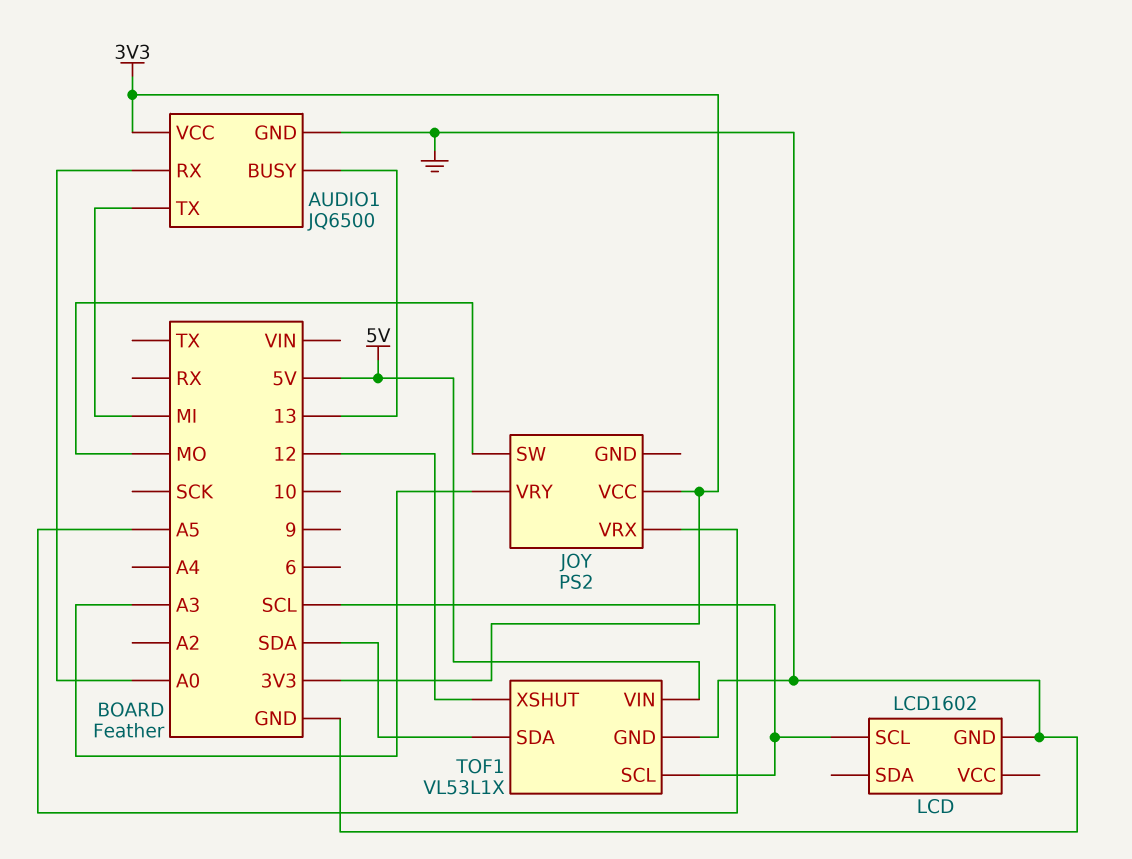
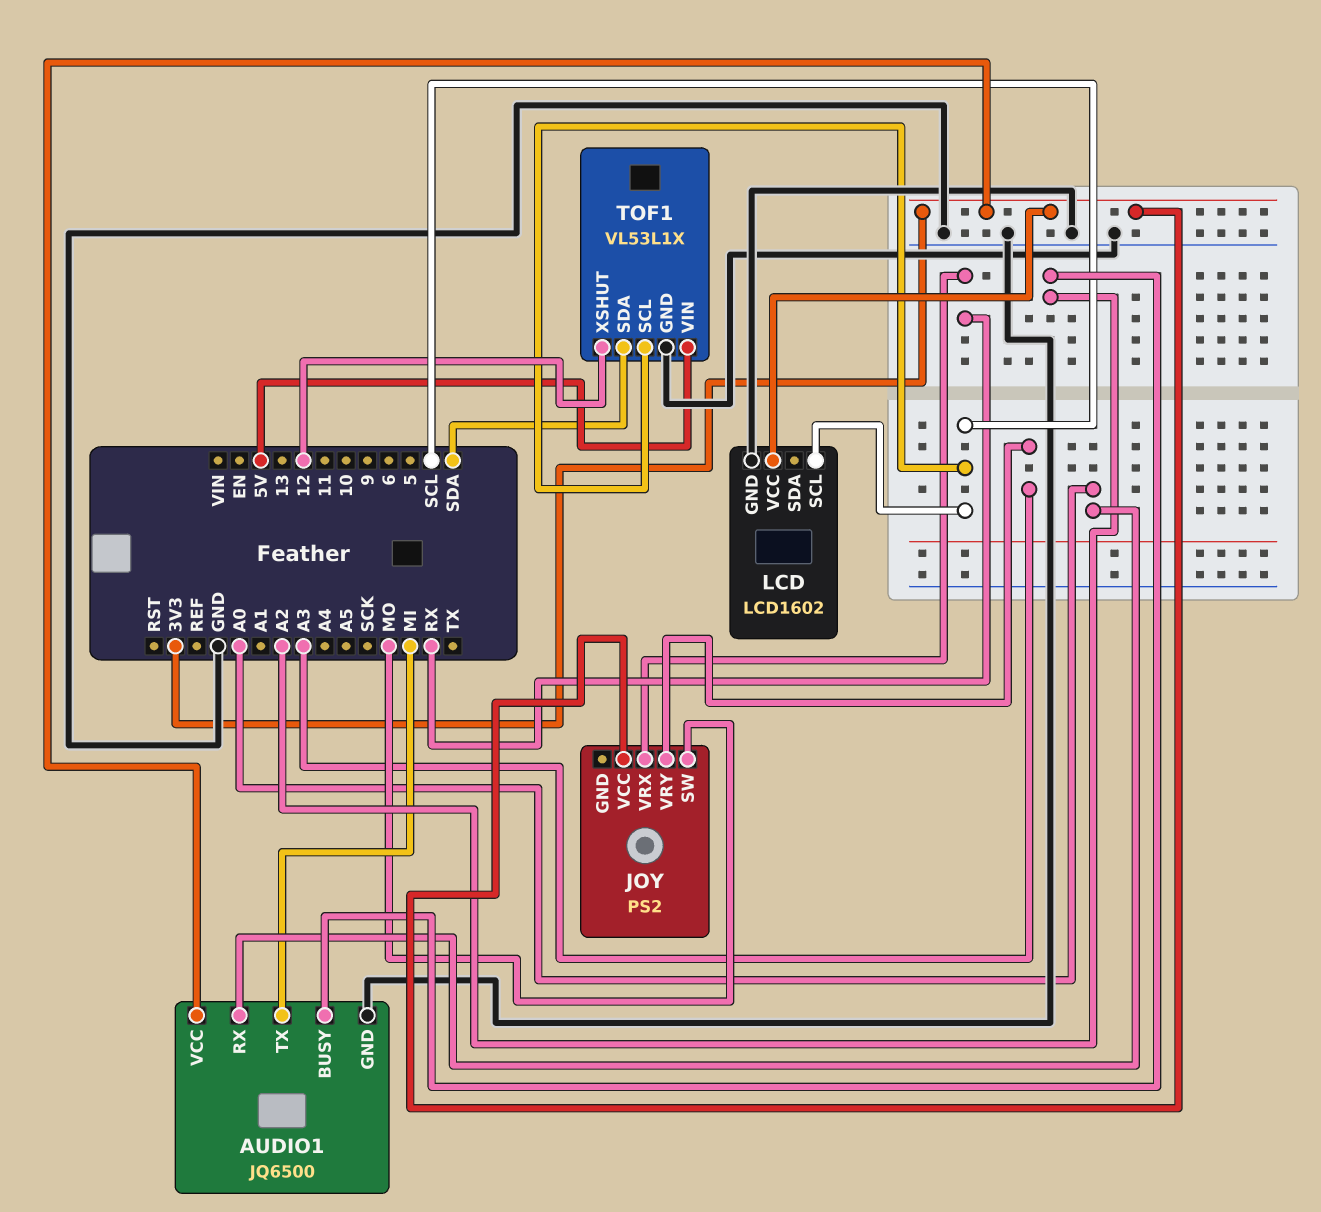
AUDIO1 pin BUSY: 13 -> A2
JOY pin VRX: A5 -> RX
LCD pin VCC: none -> 3V3

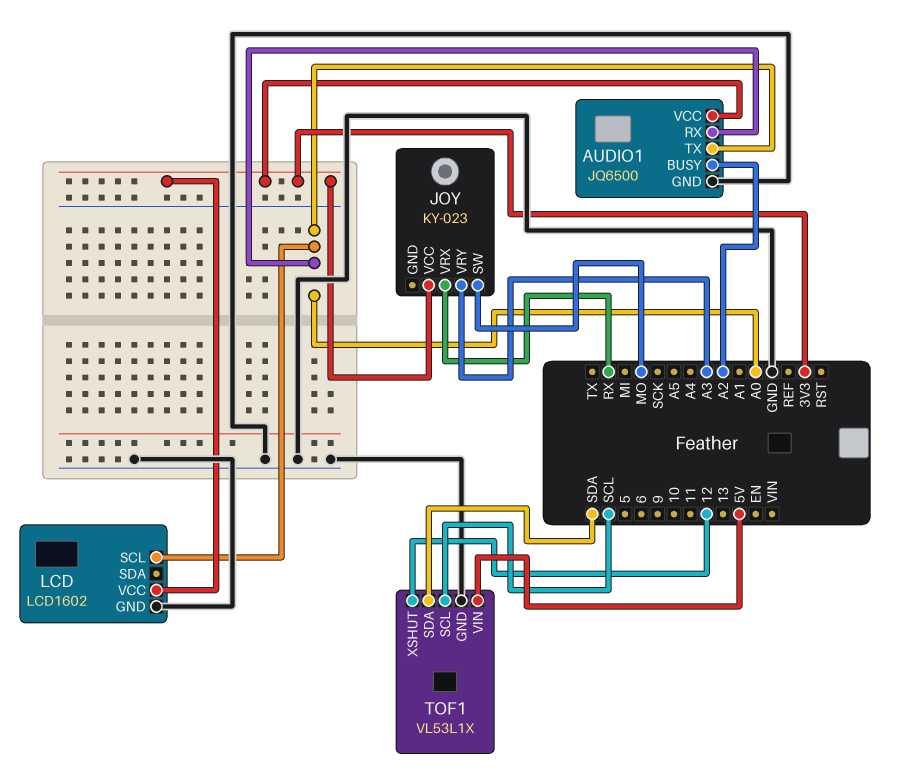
AUDIO1 pin TX: MI -> A0
JOY: PS2 -> KY-023
LCD pin SCL: SCL -> A0

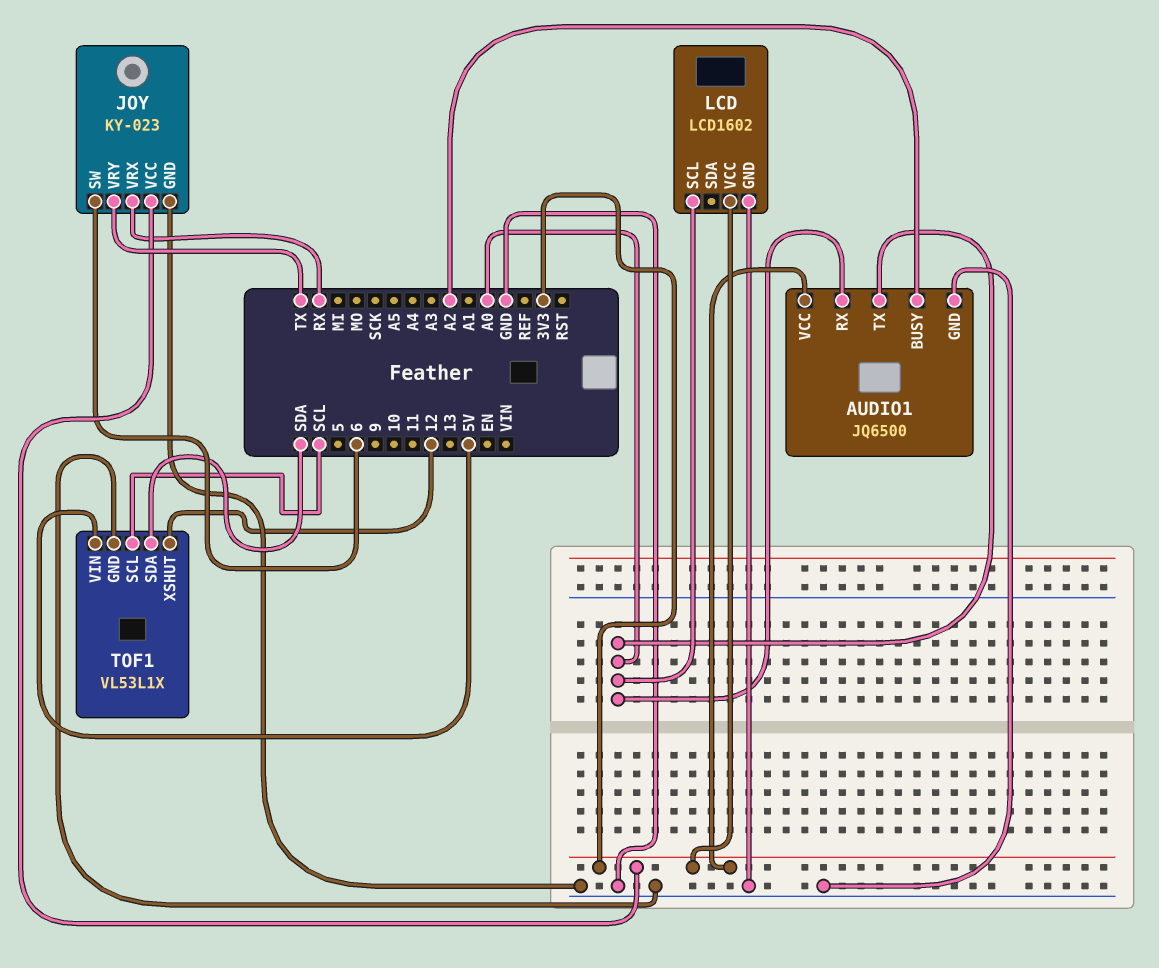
JOY pin GND: none -> GND
JOY pin SW: MO -> 6
JOY pin VRY: A3 -> TX

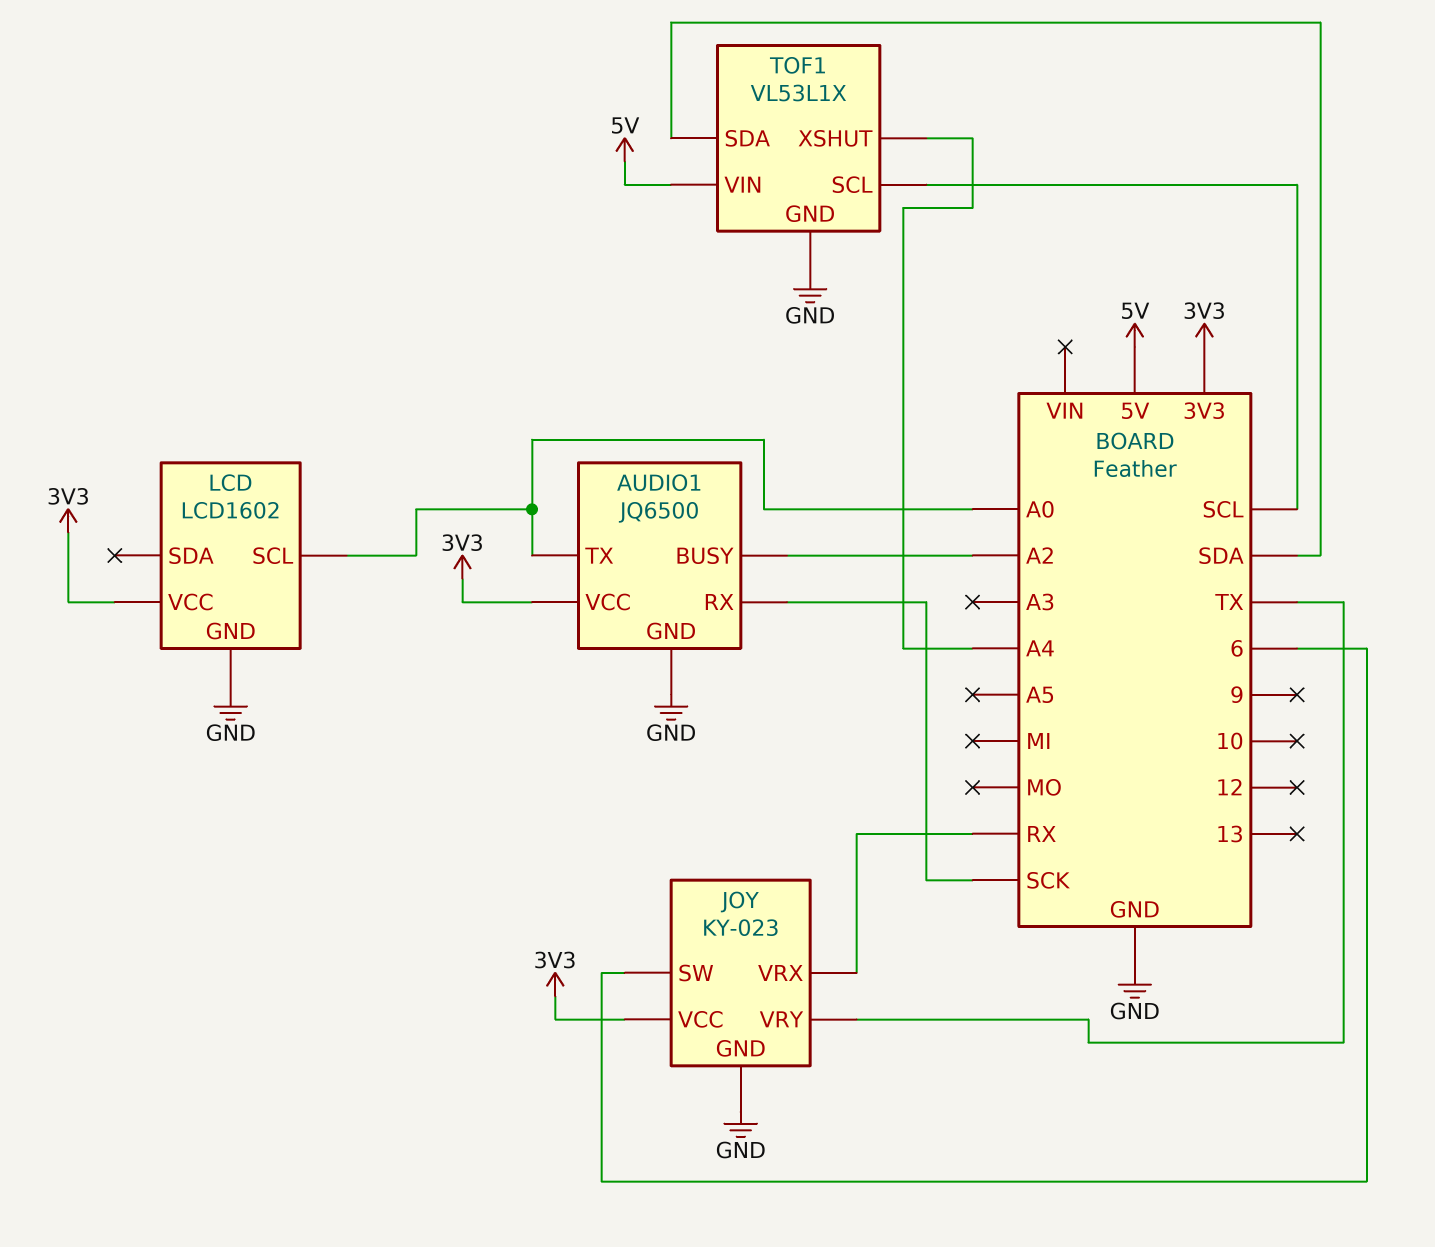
AUDIO1 pin RX: A0 -> SCK
TOF1 pin XSHUT: 12 -> A4

